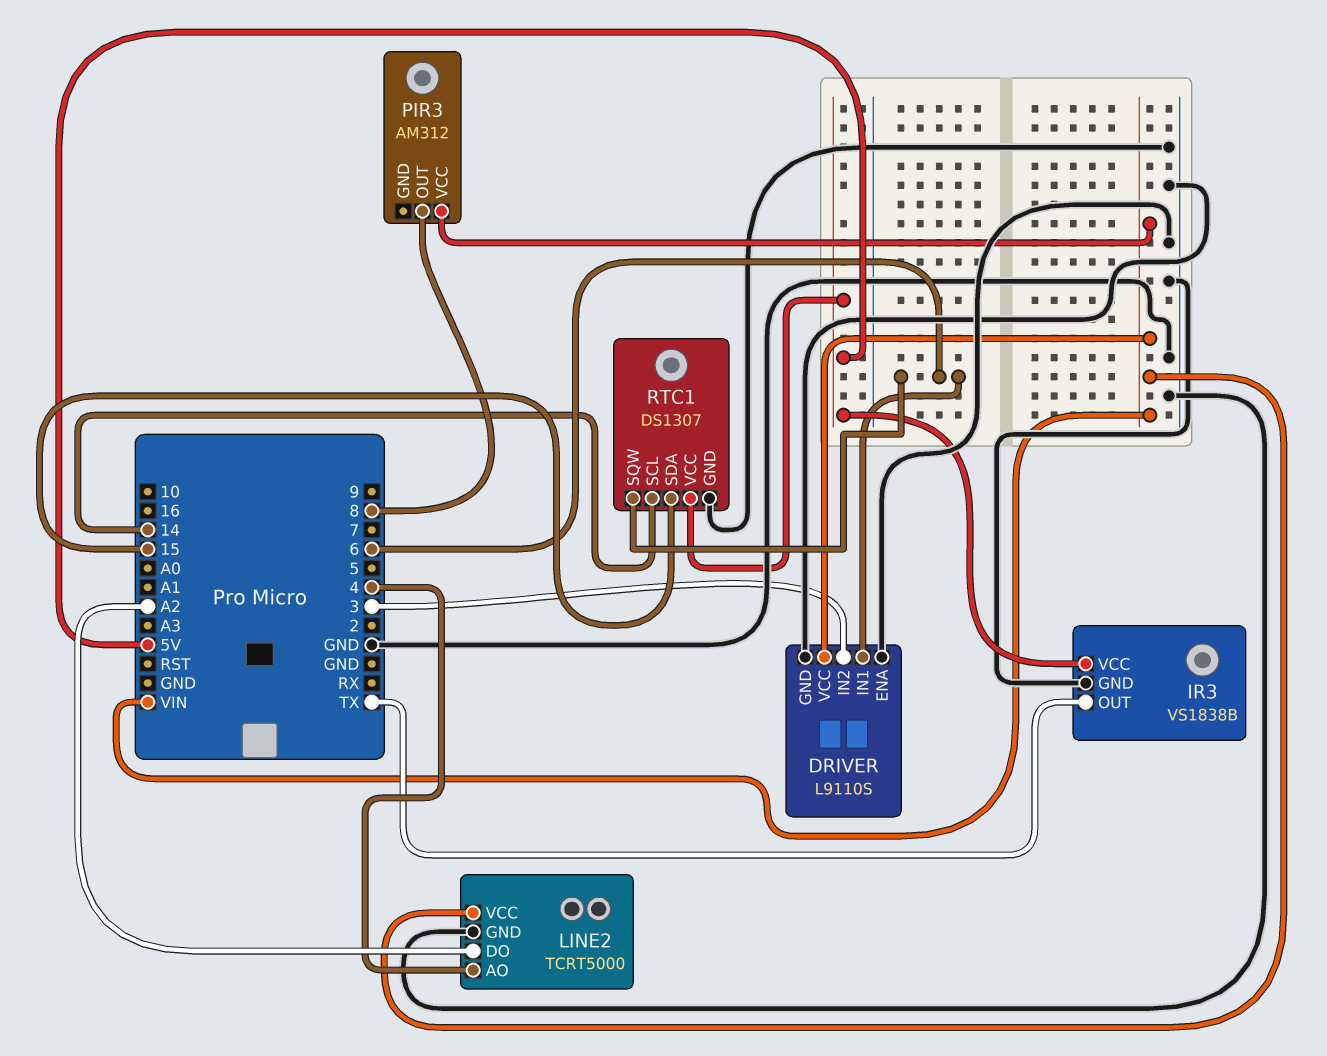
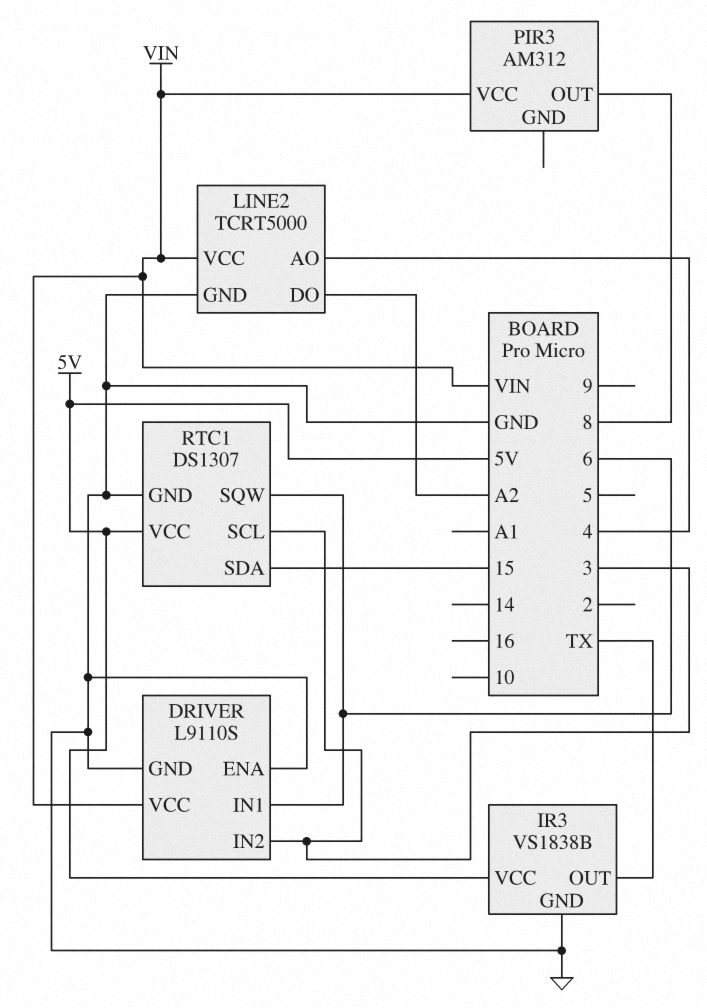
RTC1 pin SCL: 14 -> 3

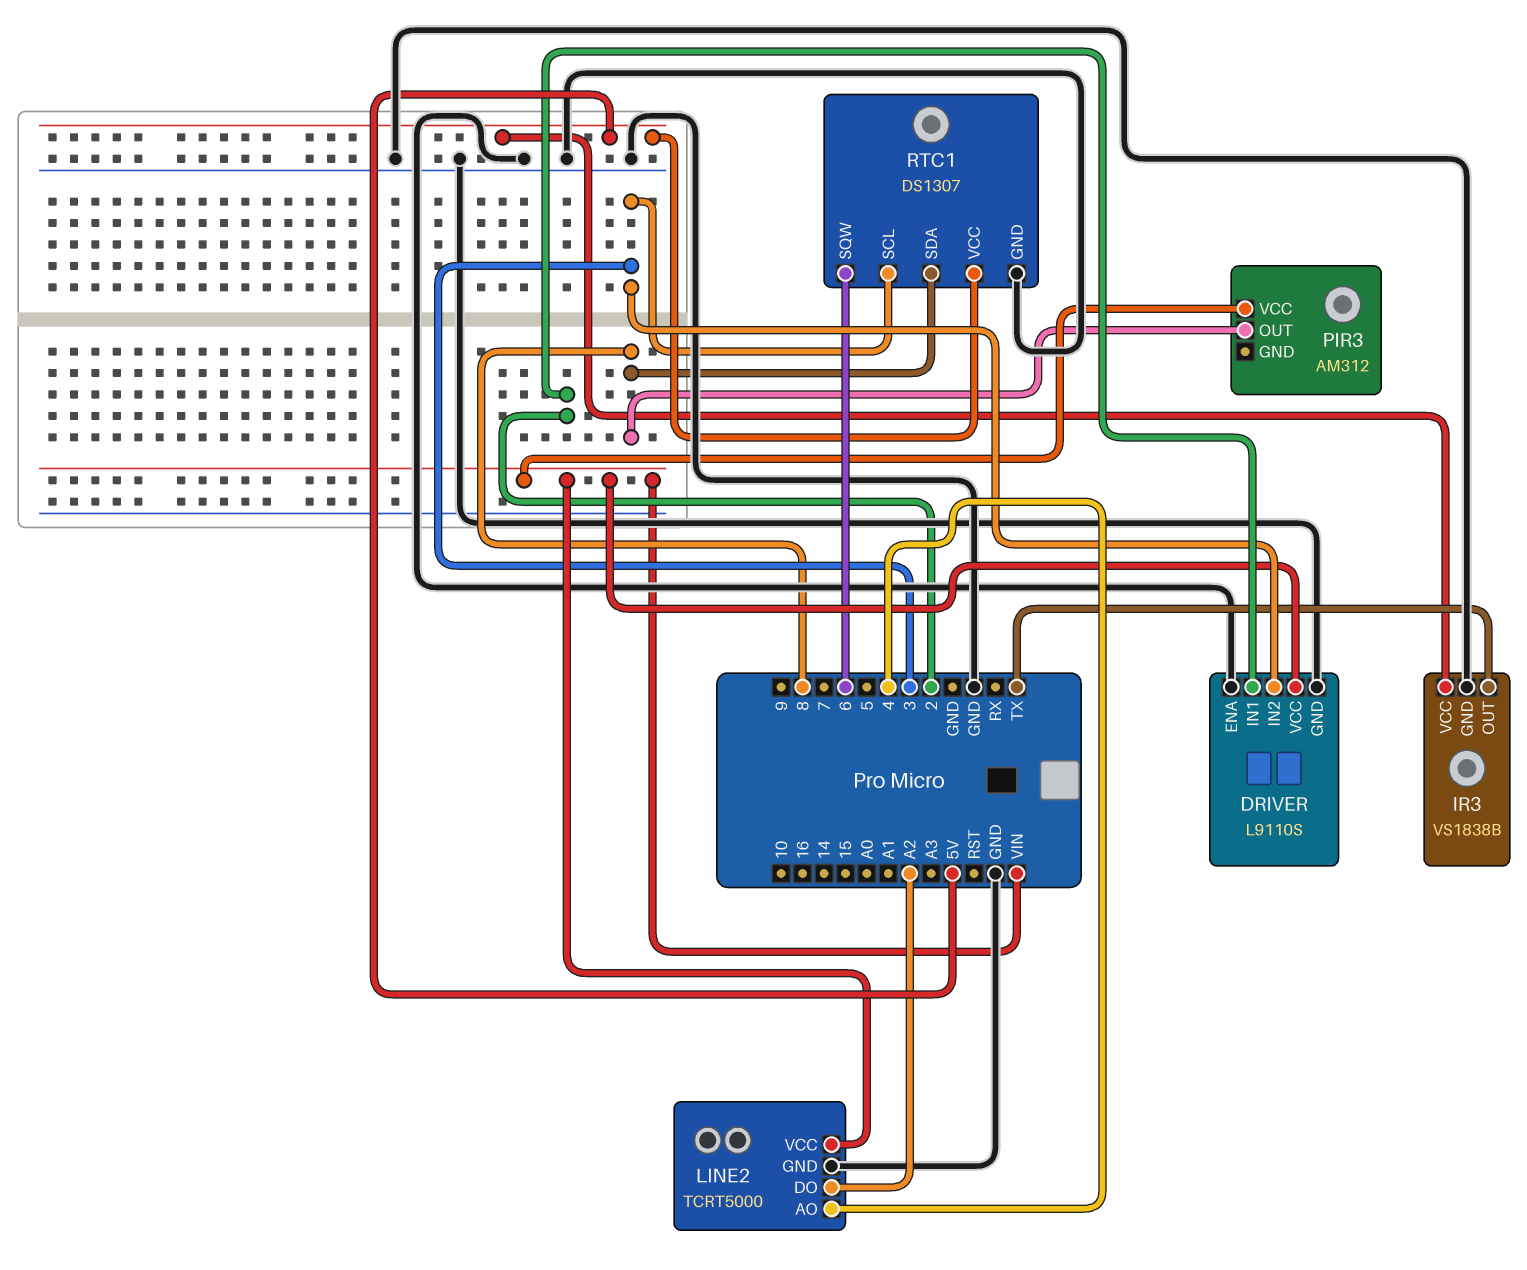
DRIVER pin IN1: 6 -> 2
RTC1 pin SDA: 15 -> 8

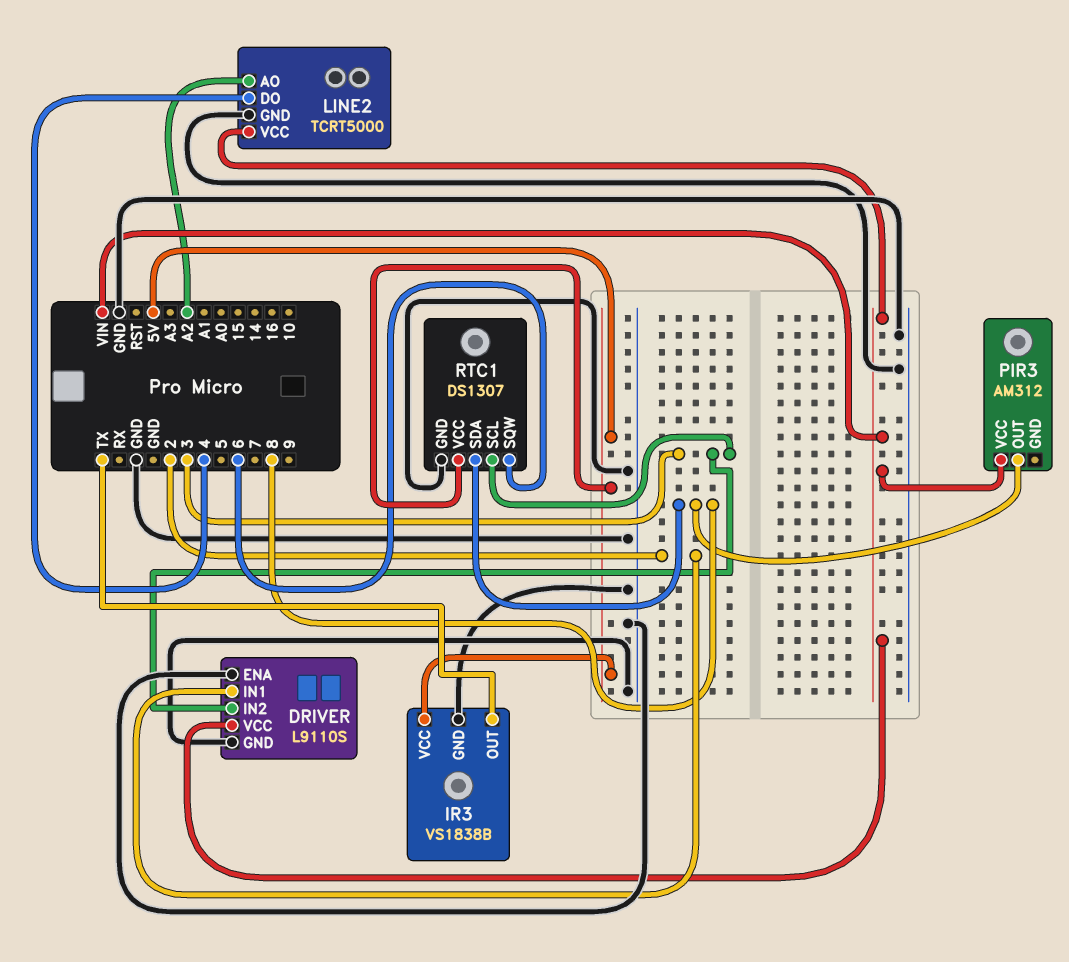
LINE2 pin AO: 4 -> A2
LINE2 pin DO: A2 -> 4

